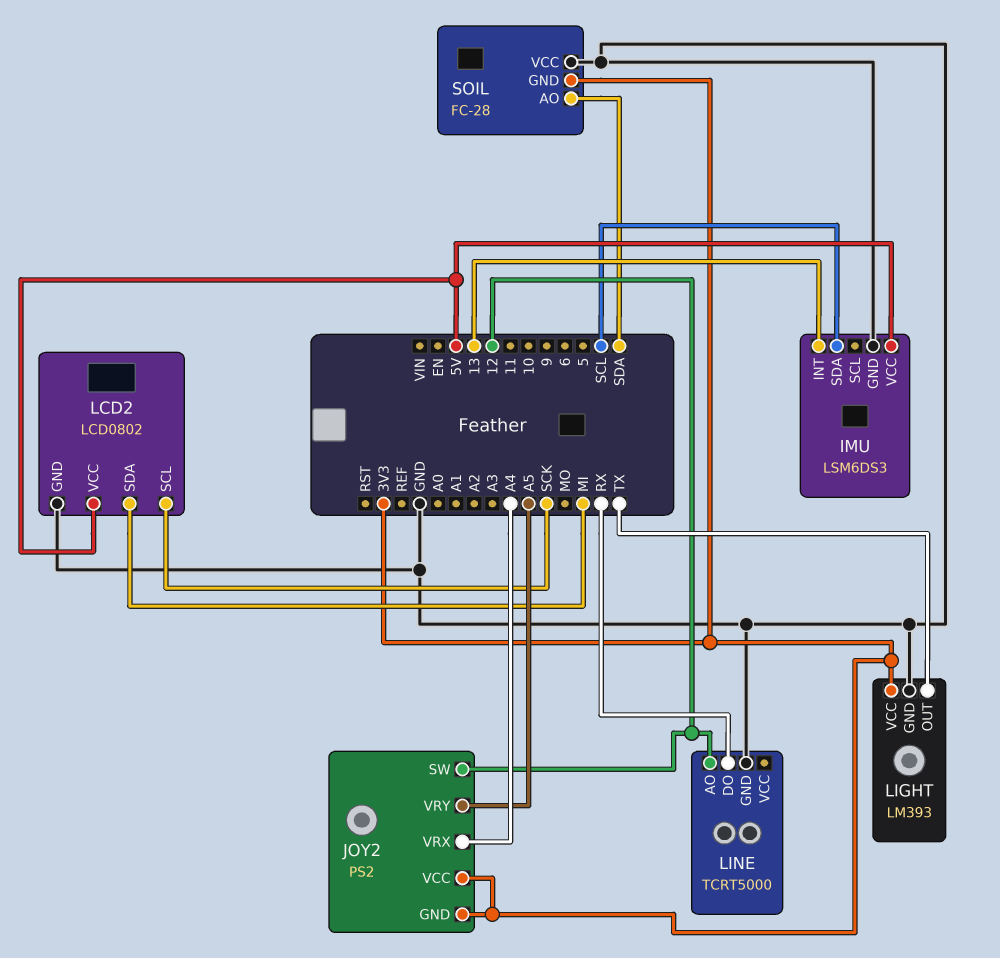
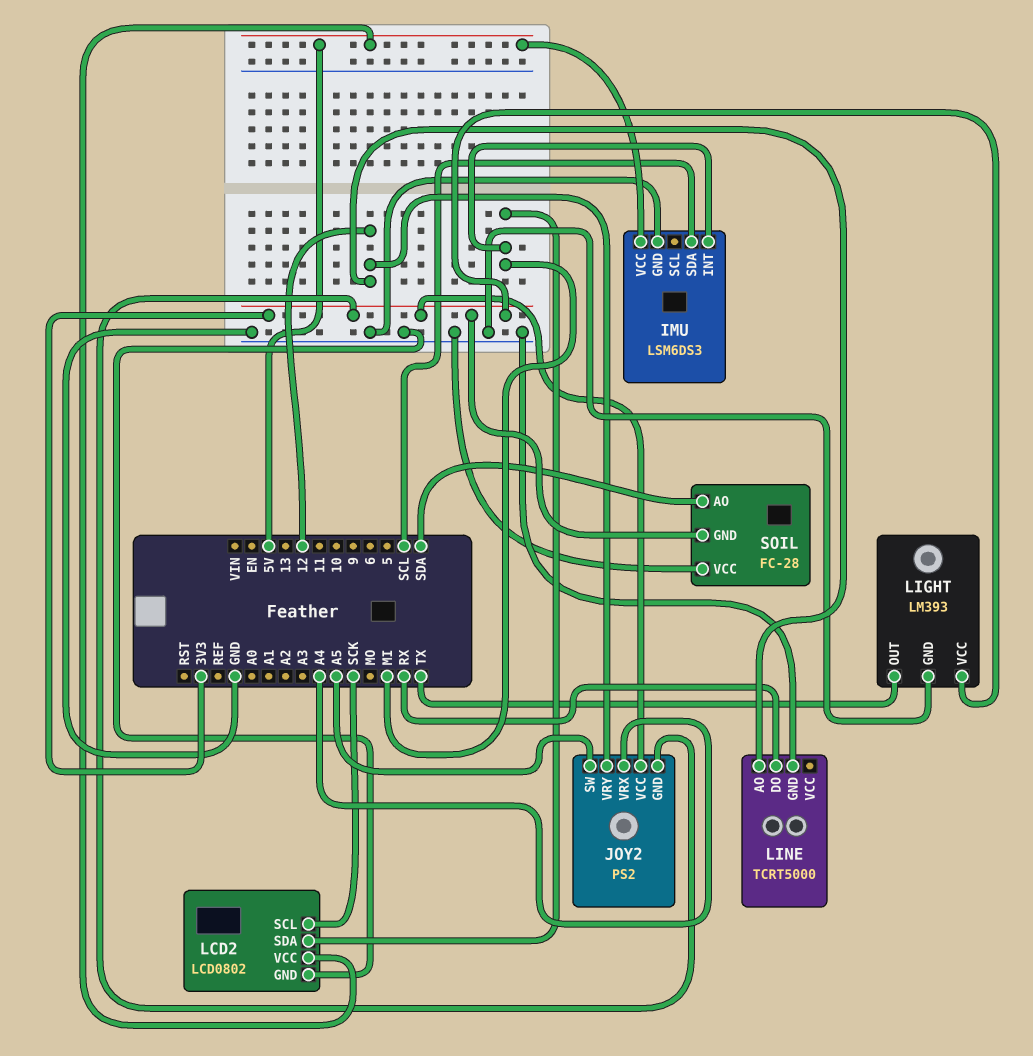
IMU pin INT: 13 -> MI
JOY2 pin SW: 12 -> A5
JOY2 pin VRY: A5 -> 12

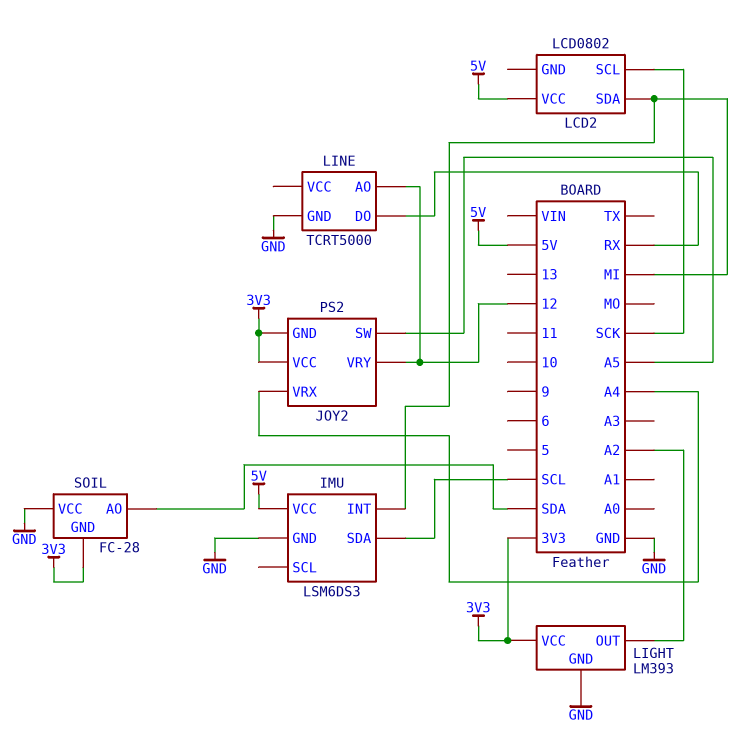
LCD2 pin GND: GND -> none
LIGHT pin OUT: TX -> A2

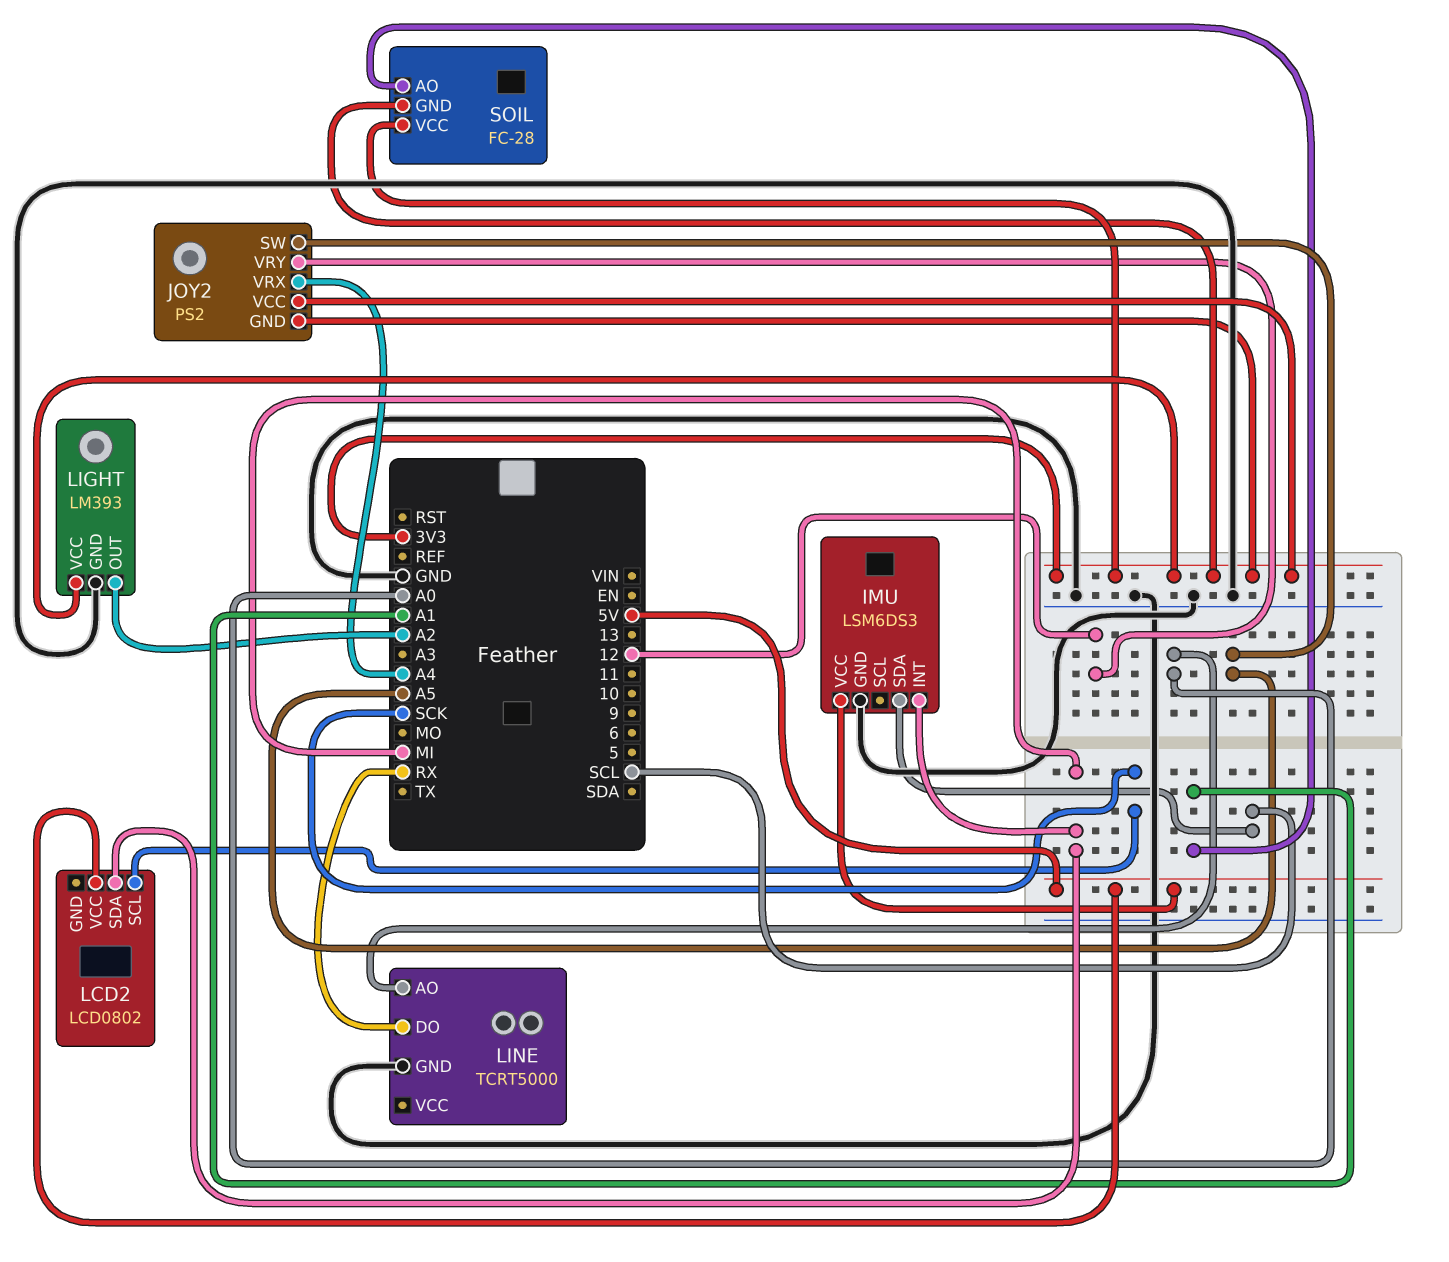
LINE pin AO: 12 -> A0
SOIL pin AO: SDA -> A1
SOIL pin VCC: GND -> 3V3

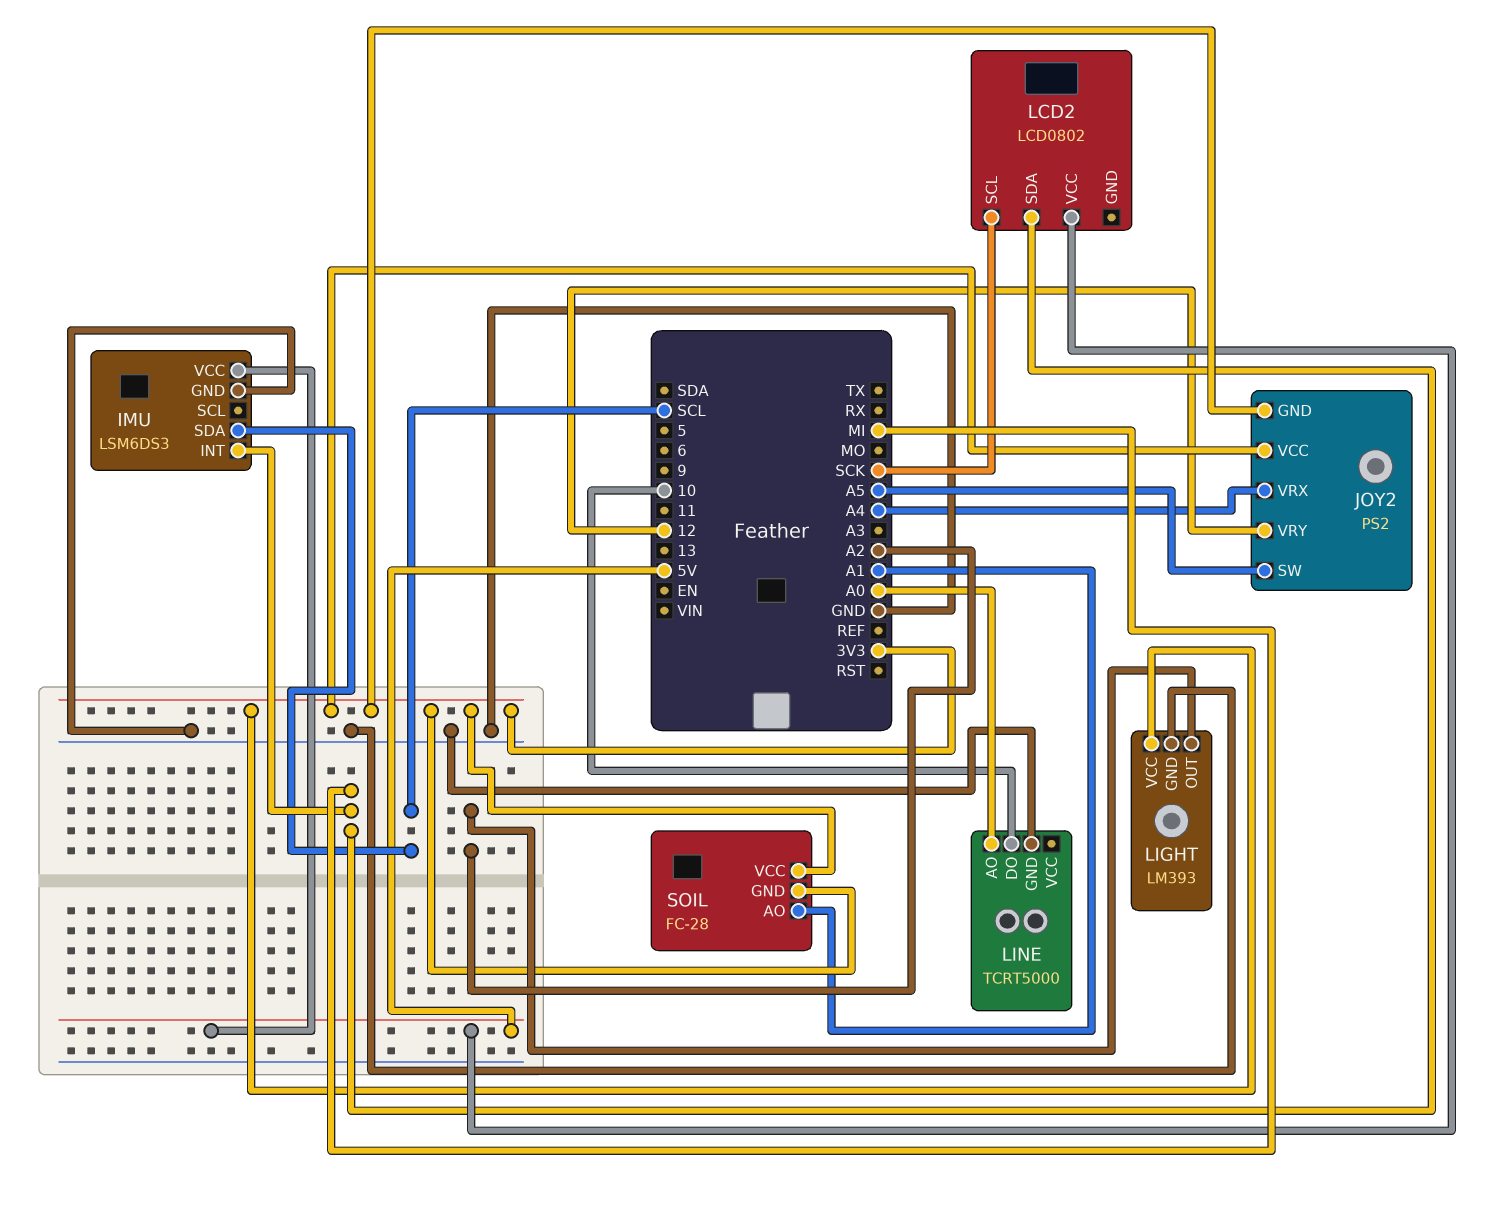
LINE pin DO: RX -> 10

